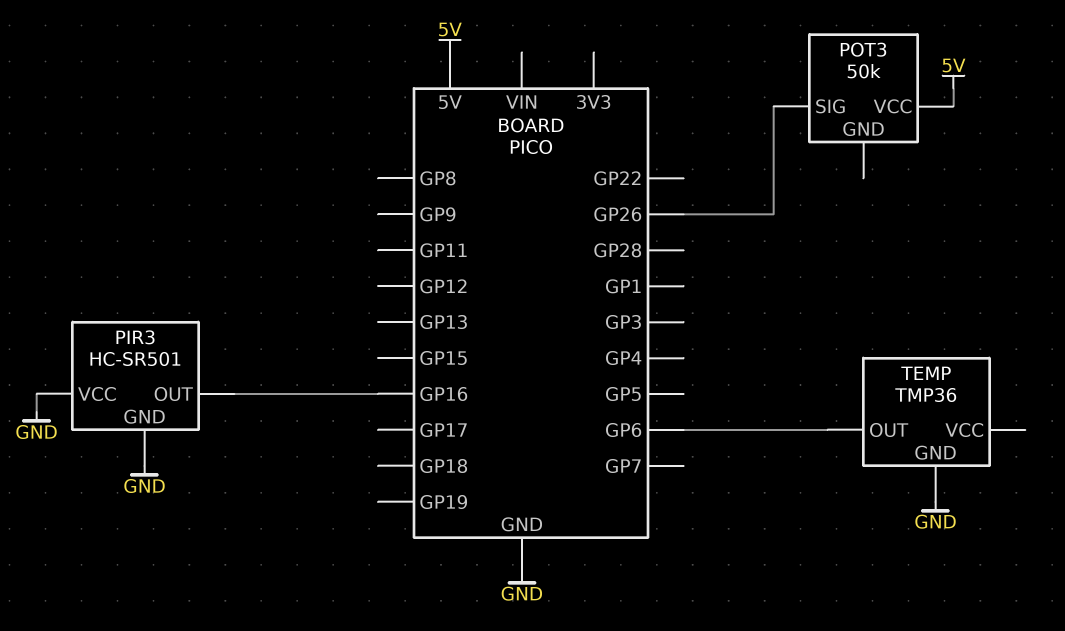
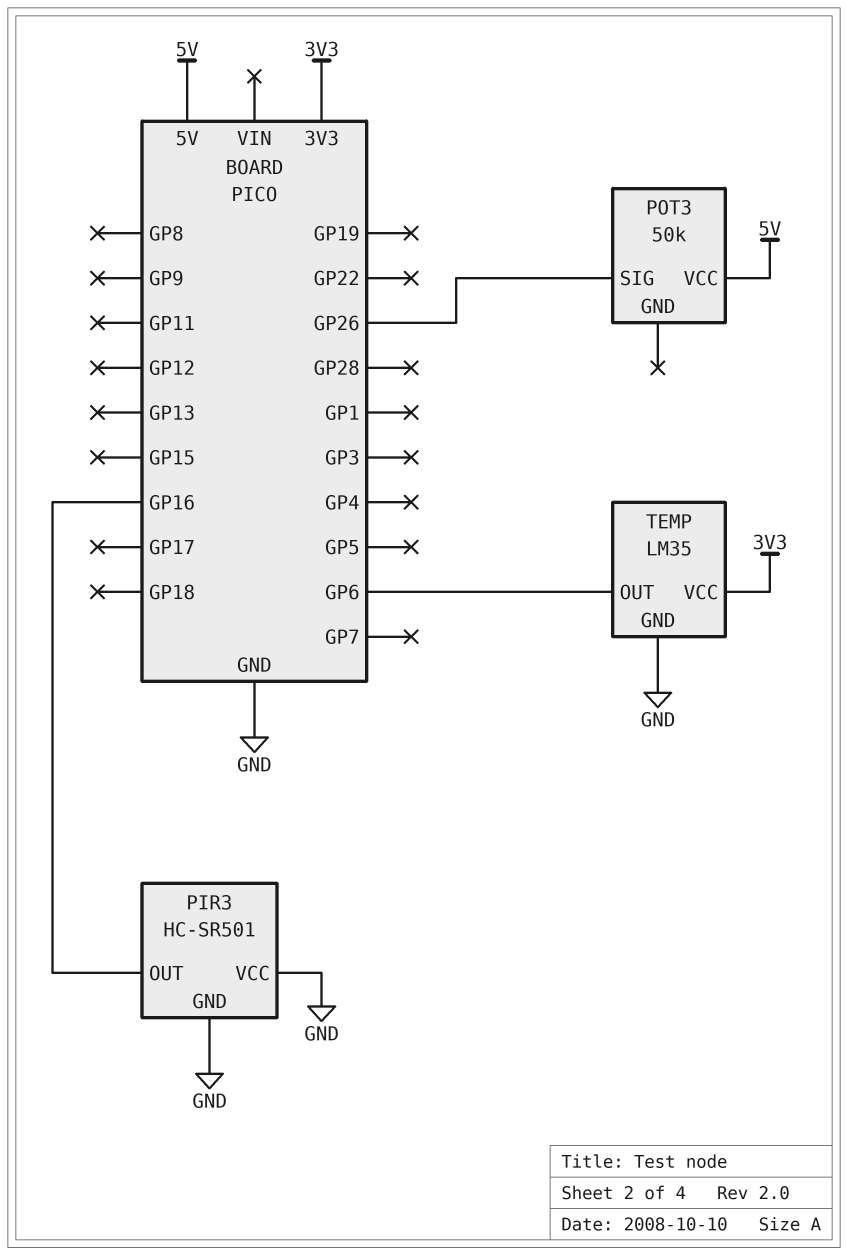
TEMP: TMP36 -> LM35
TEMP pin VCC: none -> 3V3

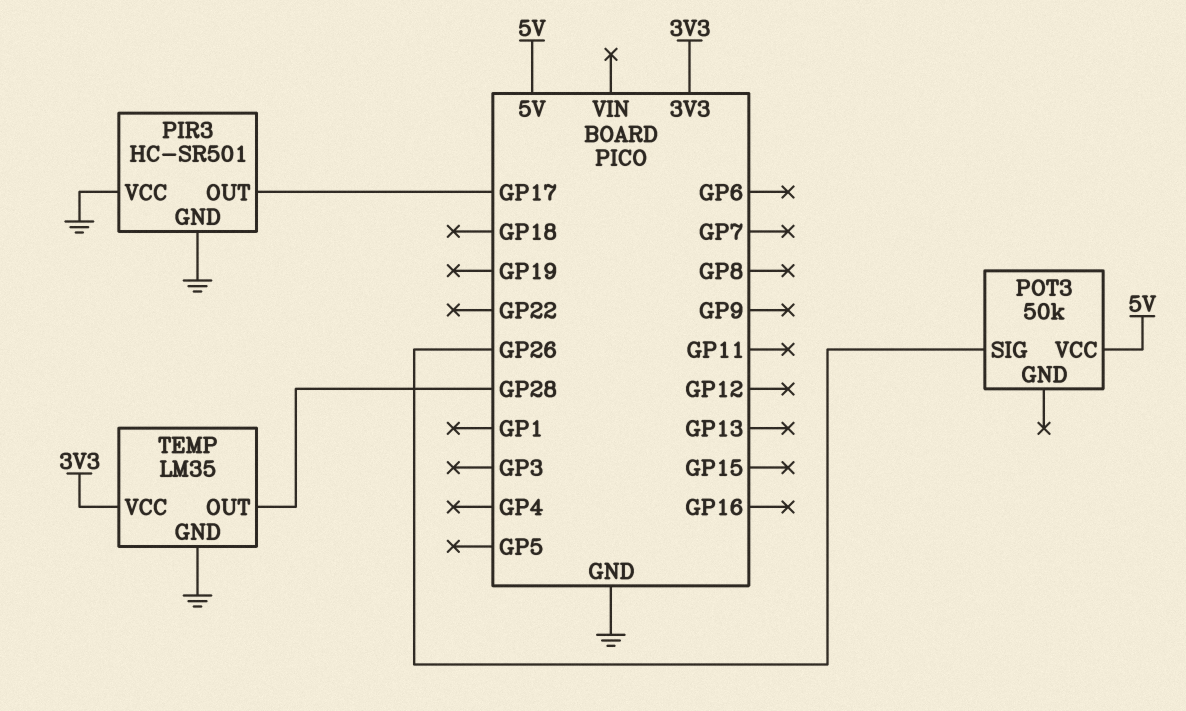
PIR3 pin OUT: GP16 -> GP17
TEMP pin OUT: GP6 -> GP28

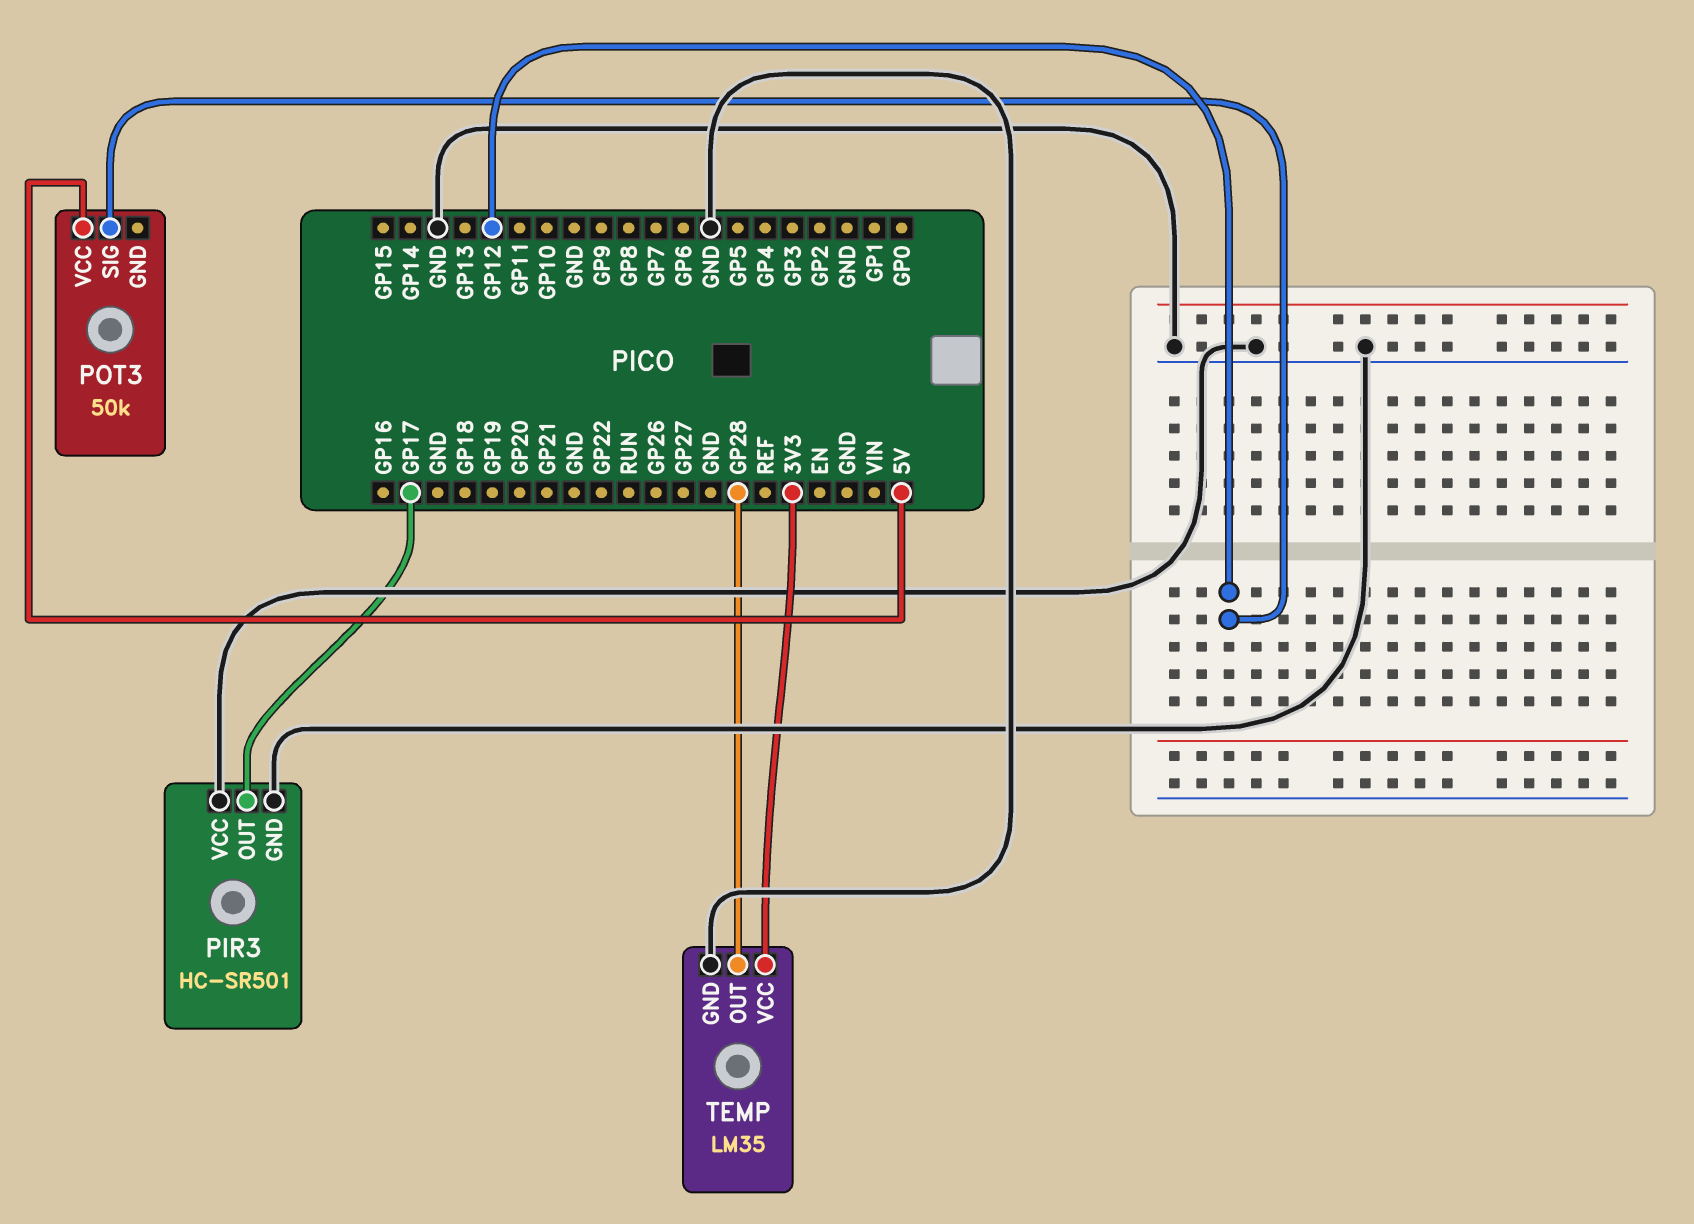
POT3 pin SIG: GP26 -> GP12

